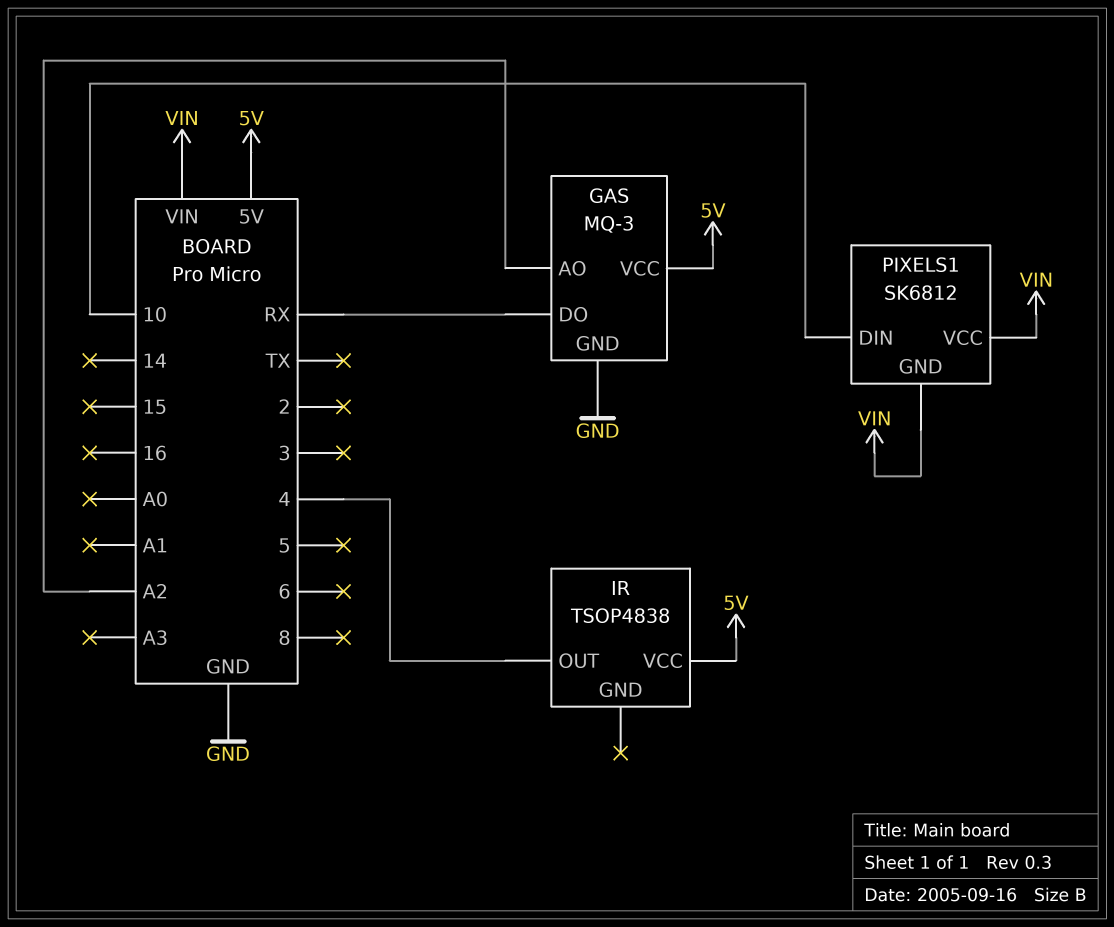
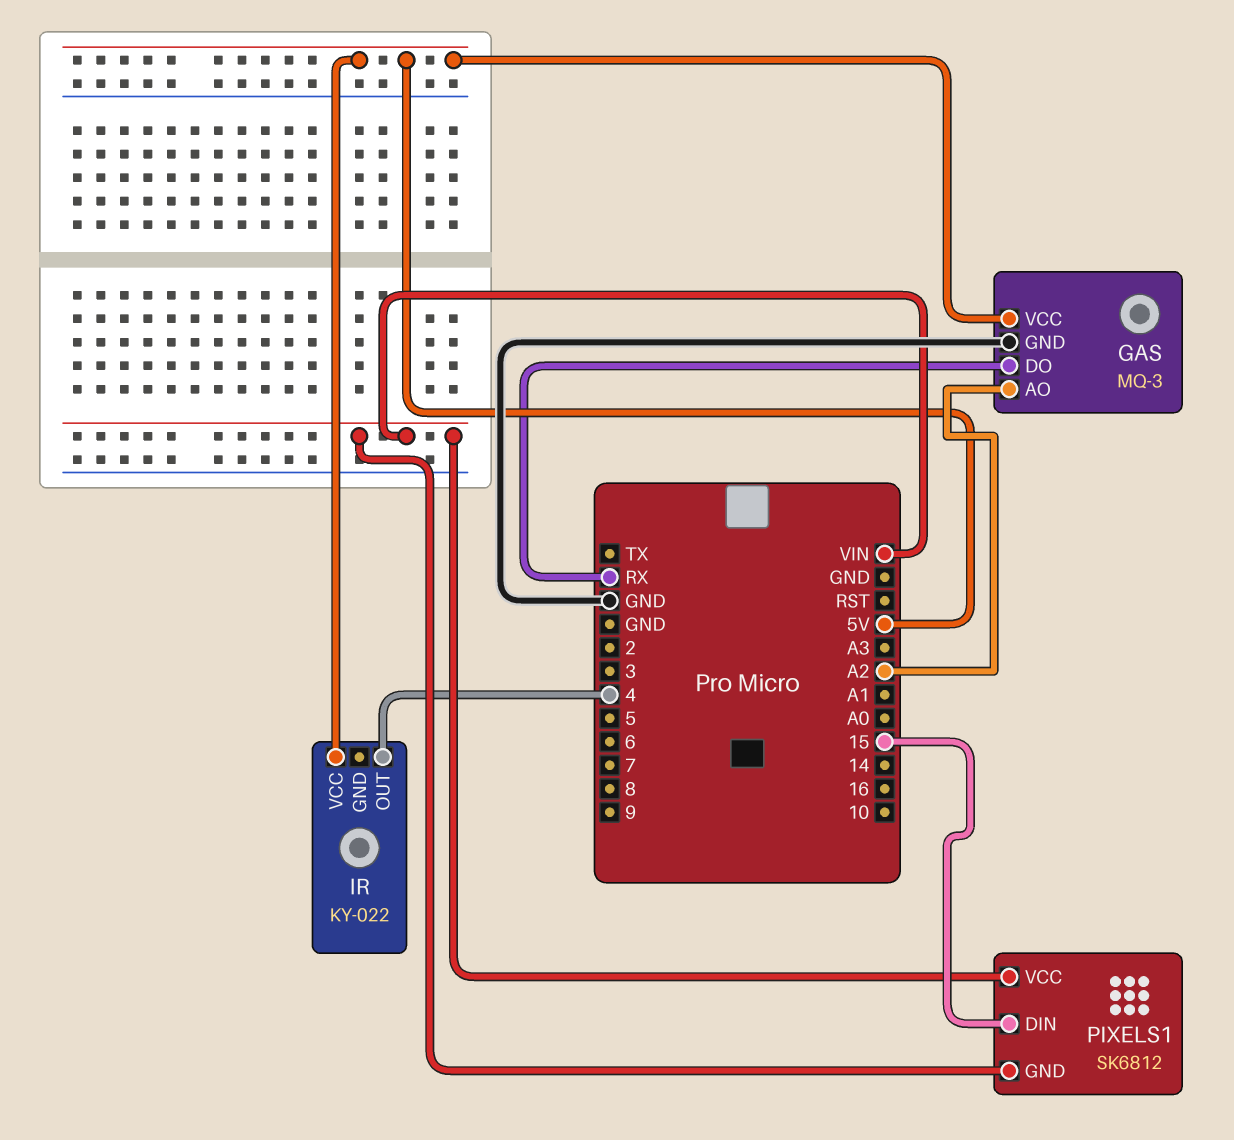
IR: TSOP4838 -> KY-022
PIXELS1 pin DIN: 10 -> 15

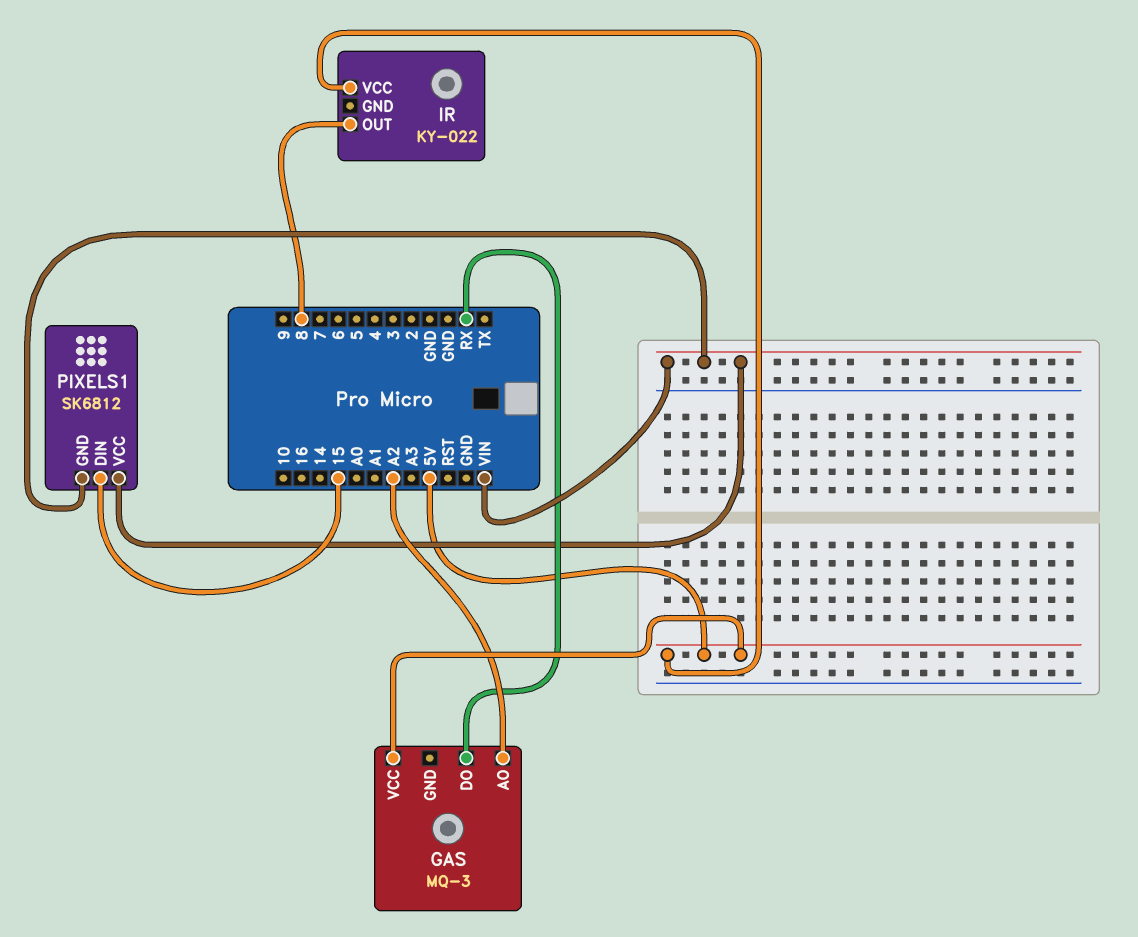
GAS pin GND: GND -> none
IR pin OUT: 4 -> 8

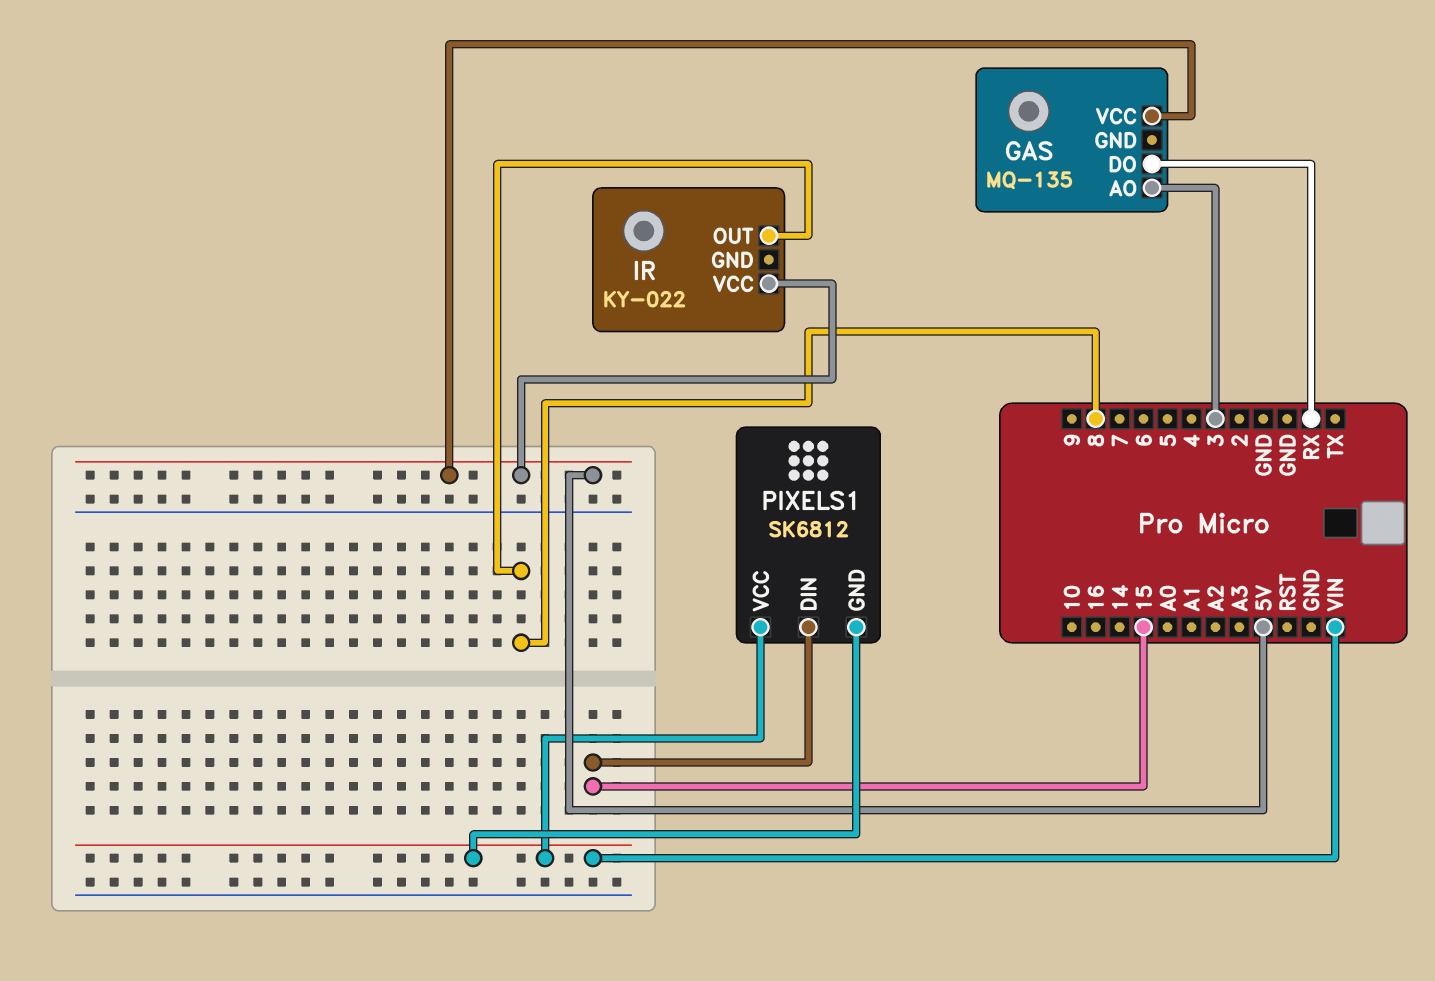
GAS: MQ-3 -> MQ-135
GAS pin AO: A2 -> 3

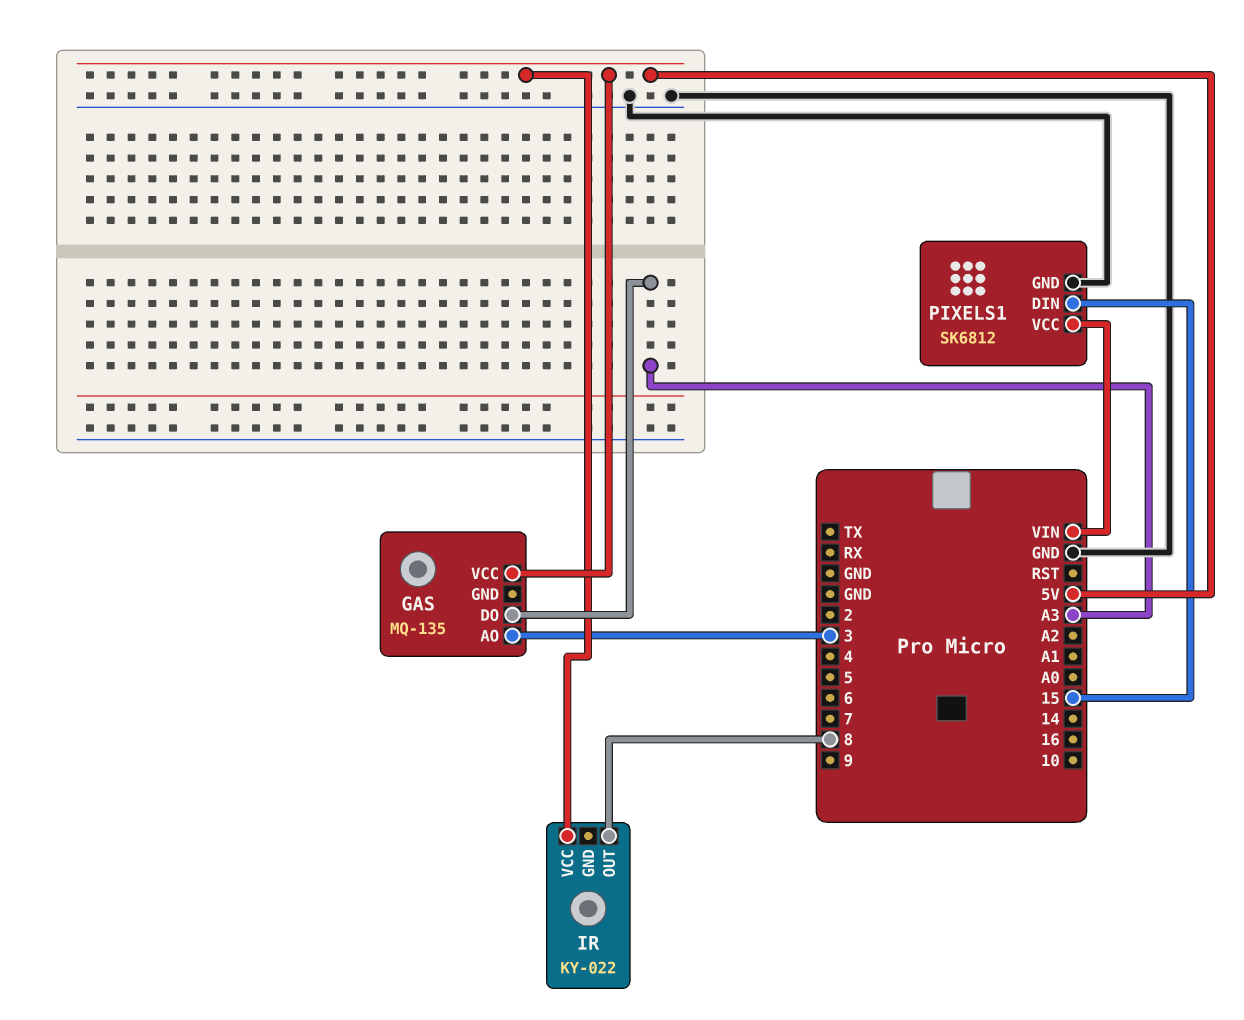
GAS pin DO: RX -> A3
PIXELS1 pin GND: VIN -> GND

